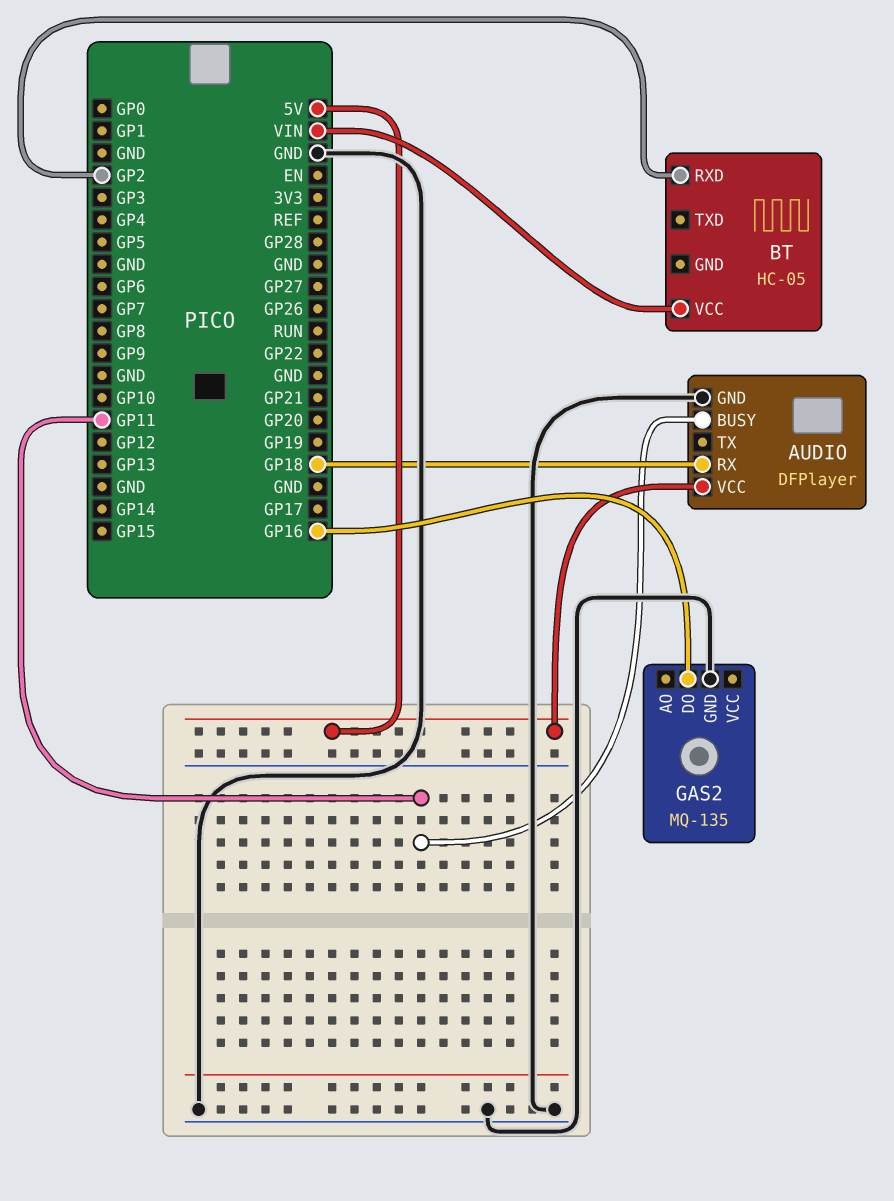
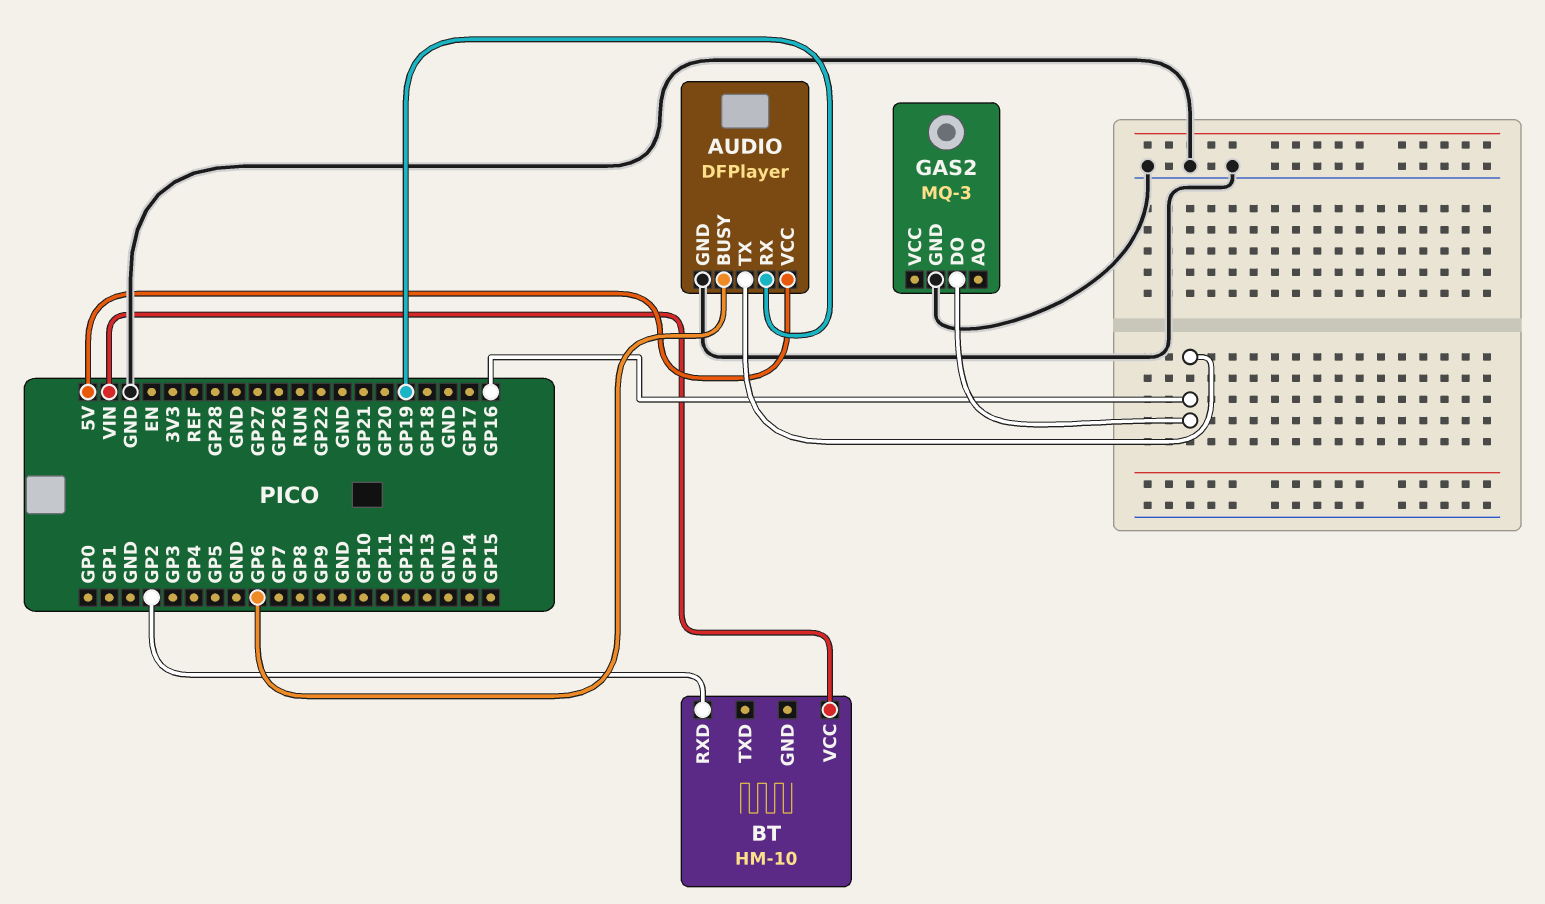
AUDIO pin BUSY: GP11 -> GP6
AUDIO pin RX: GP18 -> GP19
AUDIO pin TX: none -> GP16
BT: HC-05 -> HM-10
GAS2: MQ-135 -> MQ-3

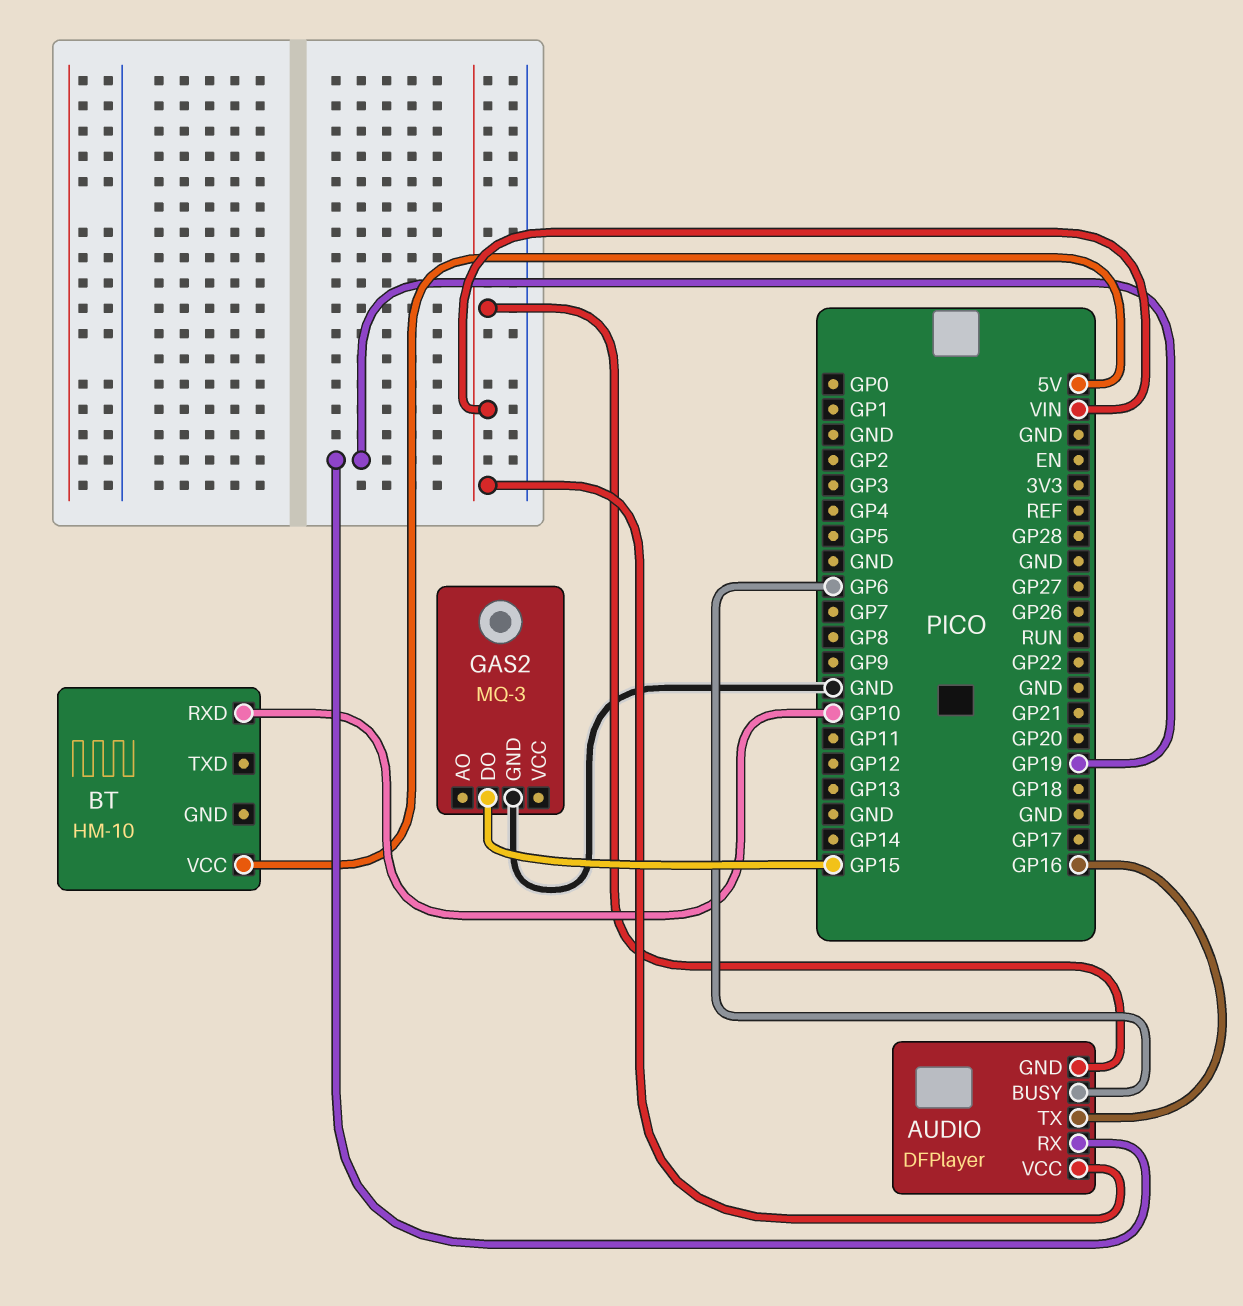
AUDIO pin GND: GND -> VIN
AUDIO pin VCC: 5V -> VIN
BT pin RXD: GP2 -> GP10
BT pin VCC: VIN -> 5V
GAS2 pin DO: GP16 -> GP15

